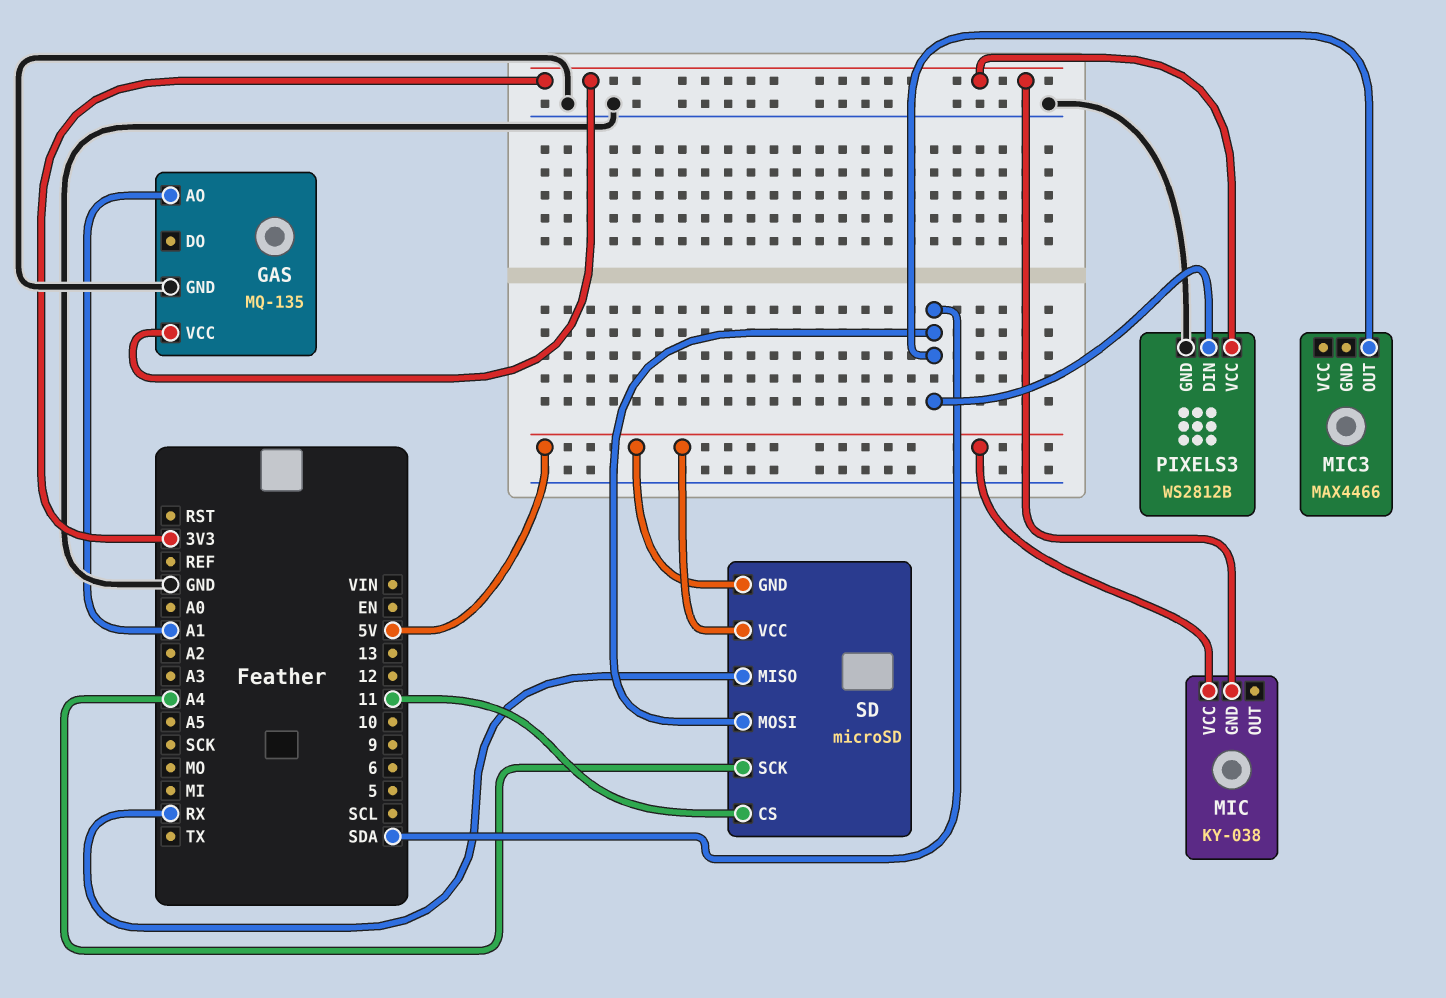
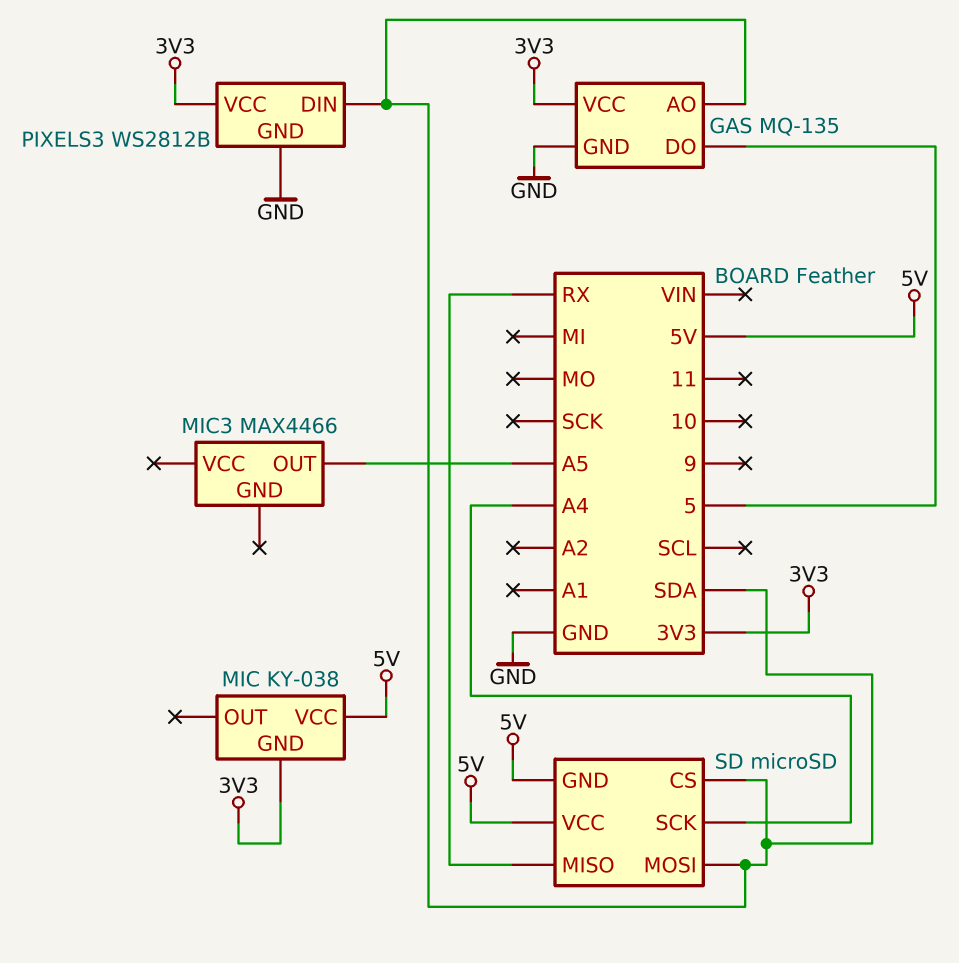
GAS pin AO: A1 -> SDA
GAS pin DO: none -> 5
MIC3 pin OUT: SDA -> A5
SD pin CS: 11 -> SDA

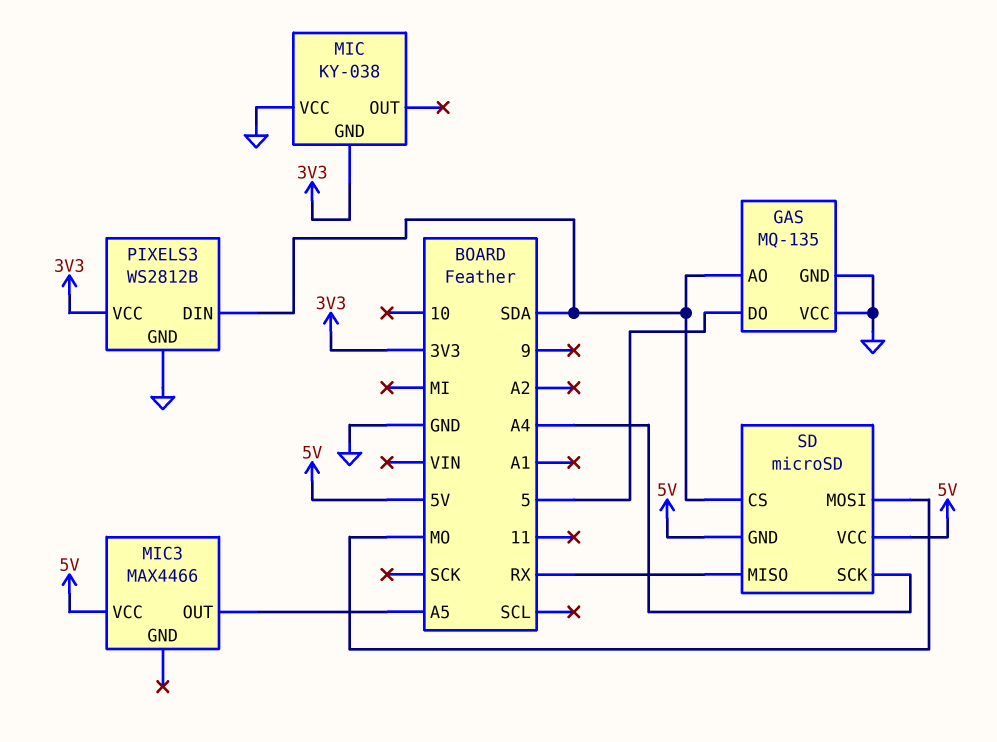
GAS pin VCC: 3V3 -> GND
MIC pin VCC: 5V -> GND
MIC3 pin VCC: none -> 5V
SD pin MOSI: SDA -> MO

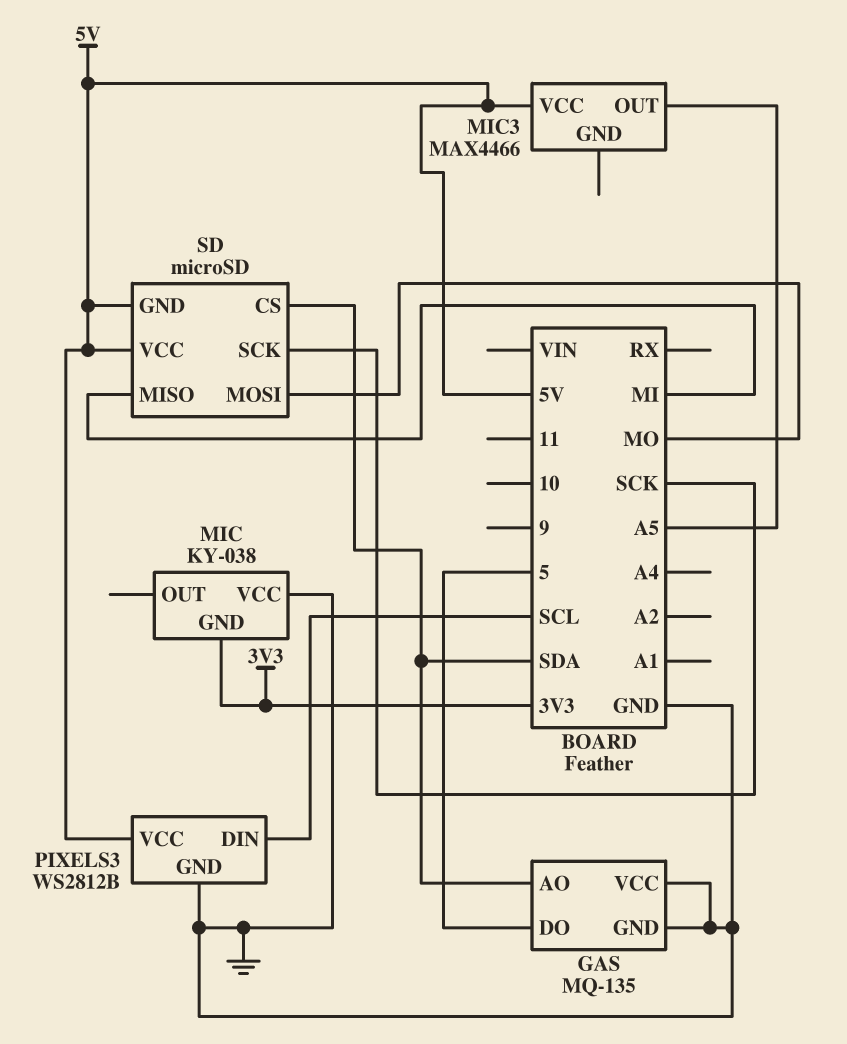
PIXELS3 pin DIN: SDA -> SCL
PIXELS3 pin VCC: 3V3 -> 5V
SD pin MISO: RX -> MI
SD pin SCK: A4 -> SCK

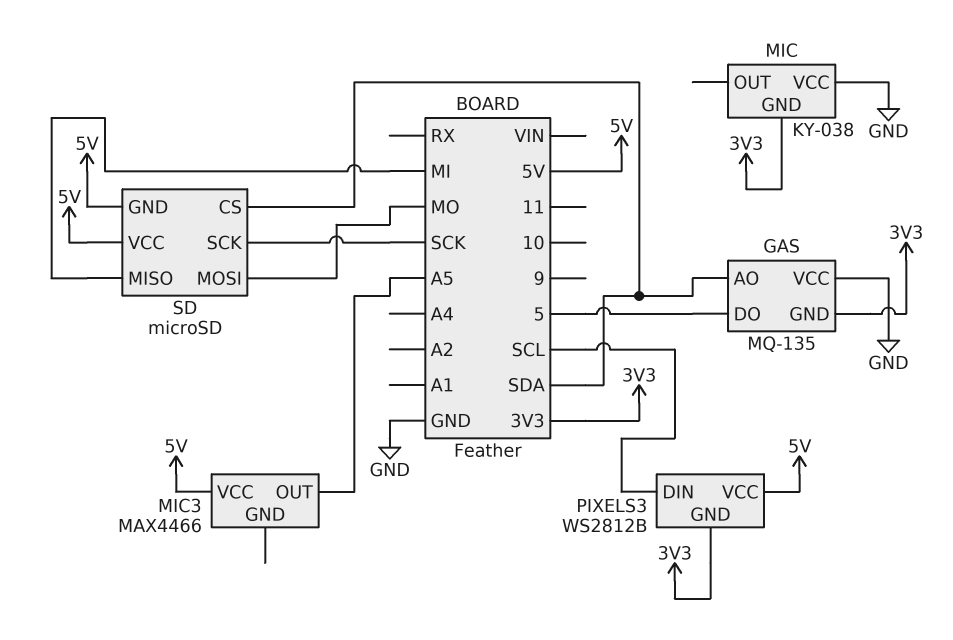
GAS pin GND: GND -> 3V3
PIXELS3 pin GND: GND -> 3V3

